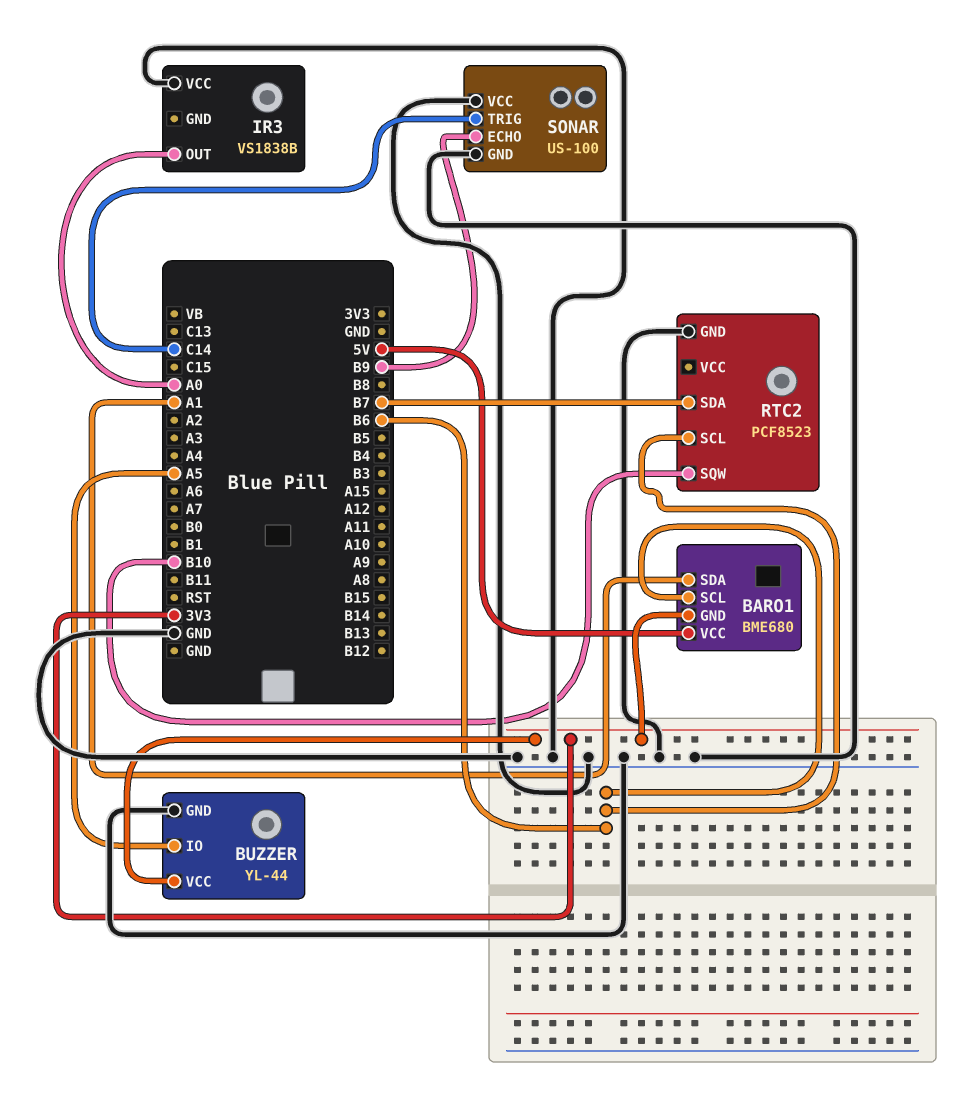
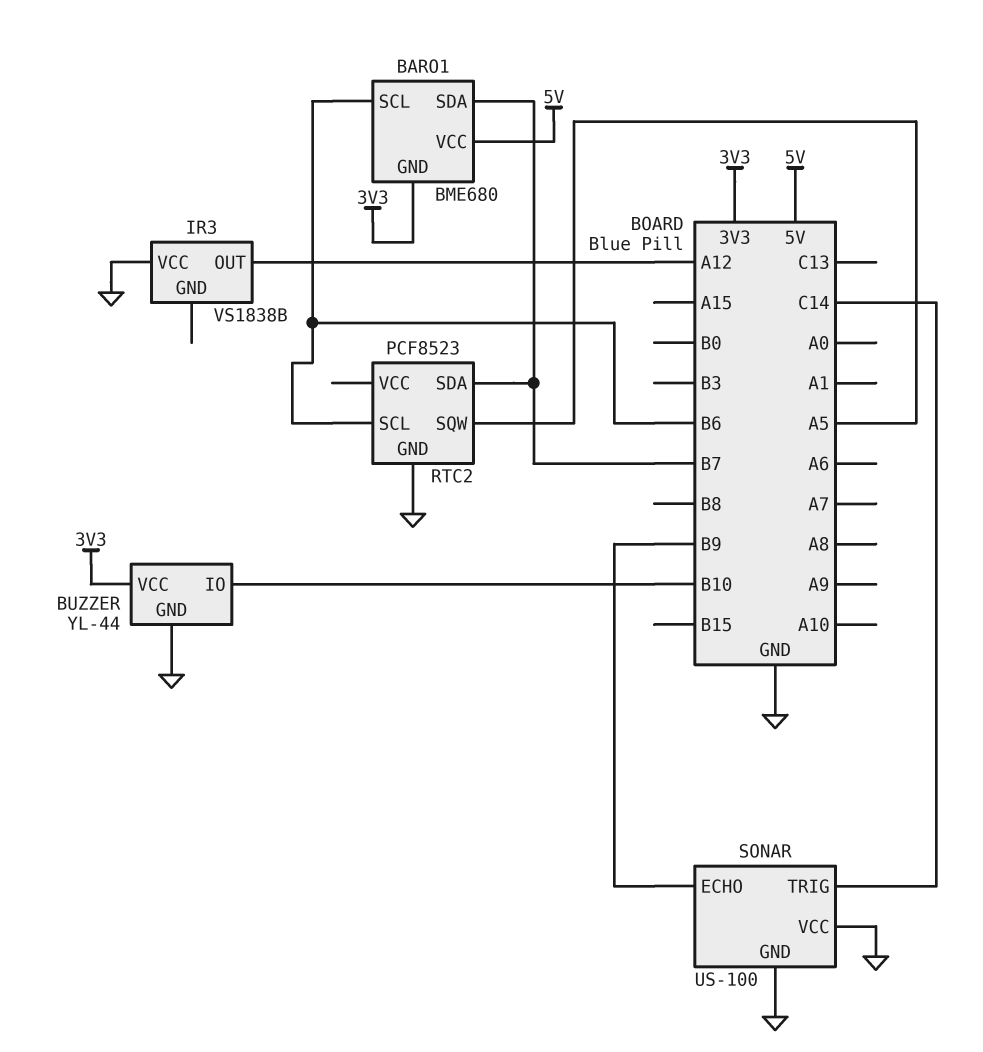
BARO1 pin SDA: A1 -> B7
BUZZER pin IO: A5 -> B10
IR3 pin OUT: A0 -> A12
RTC2 pin SQW: B10 -> A5

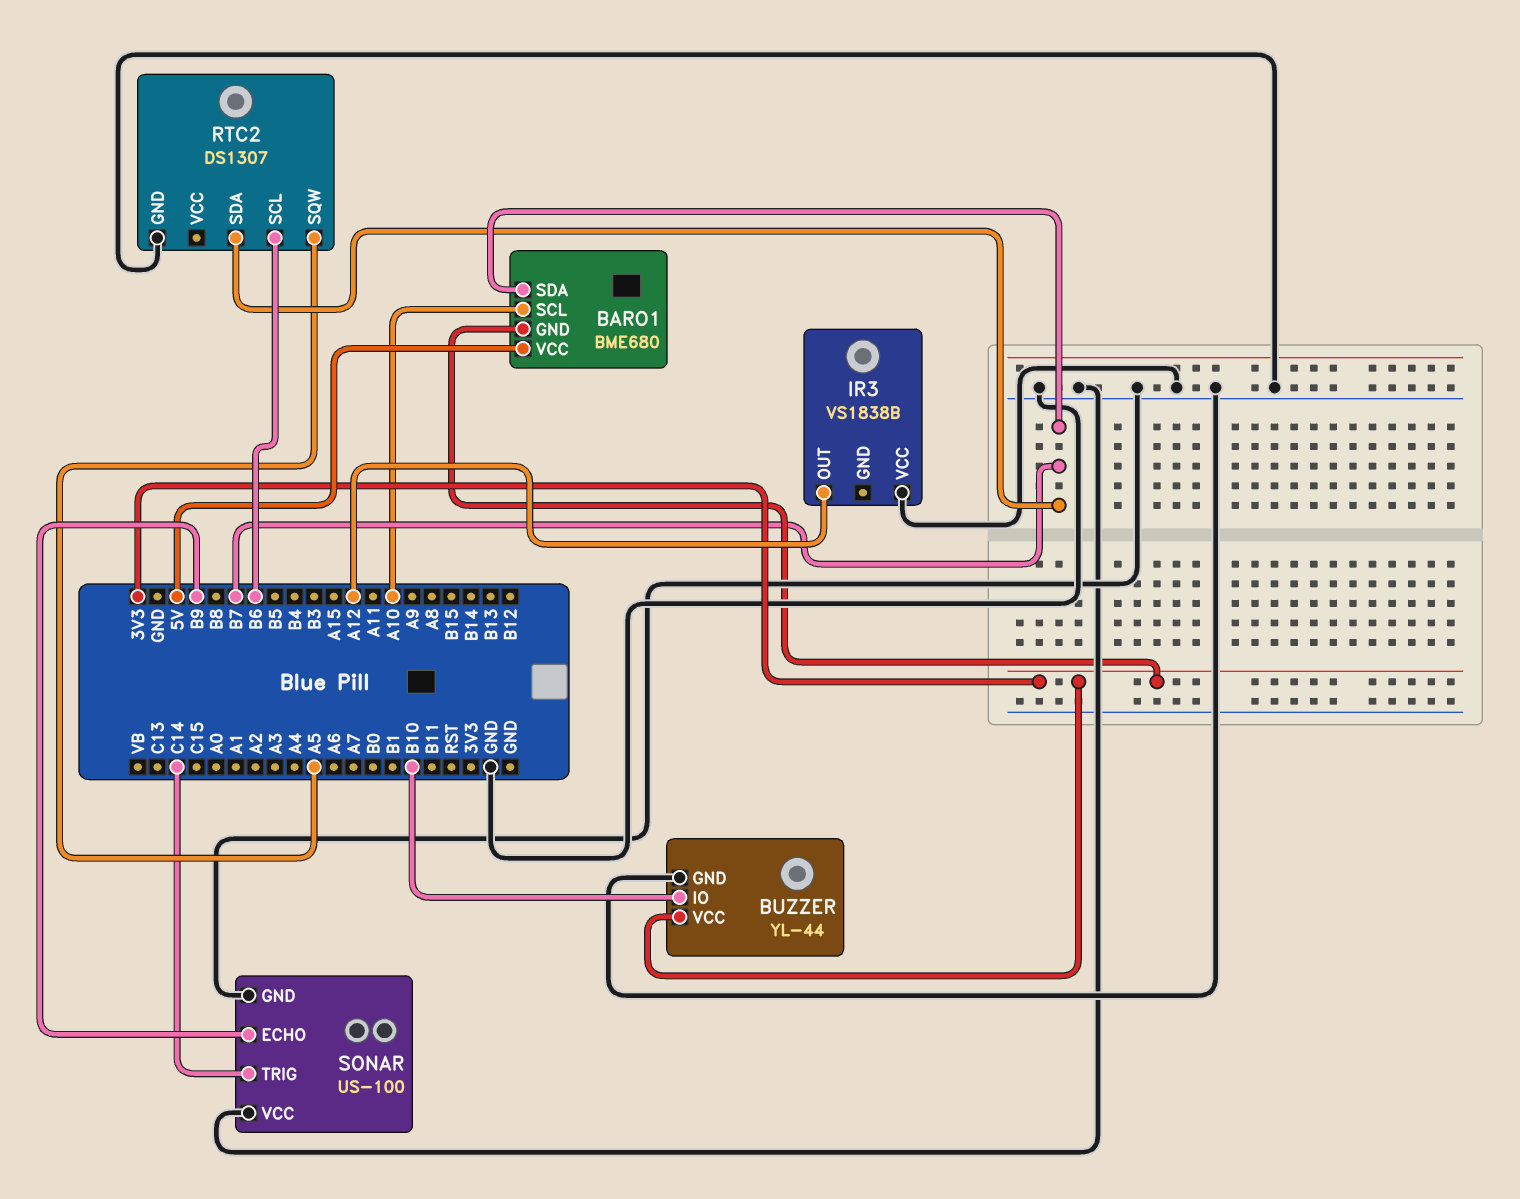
BARO1 pin SCL: B6 -> A10
RTC2: PCF8523 -> DS1307

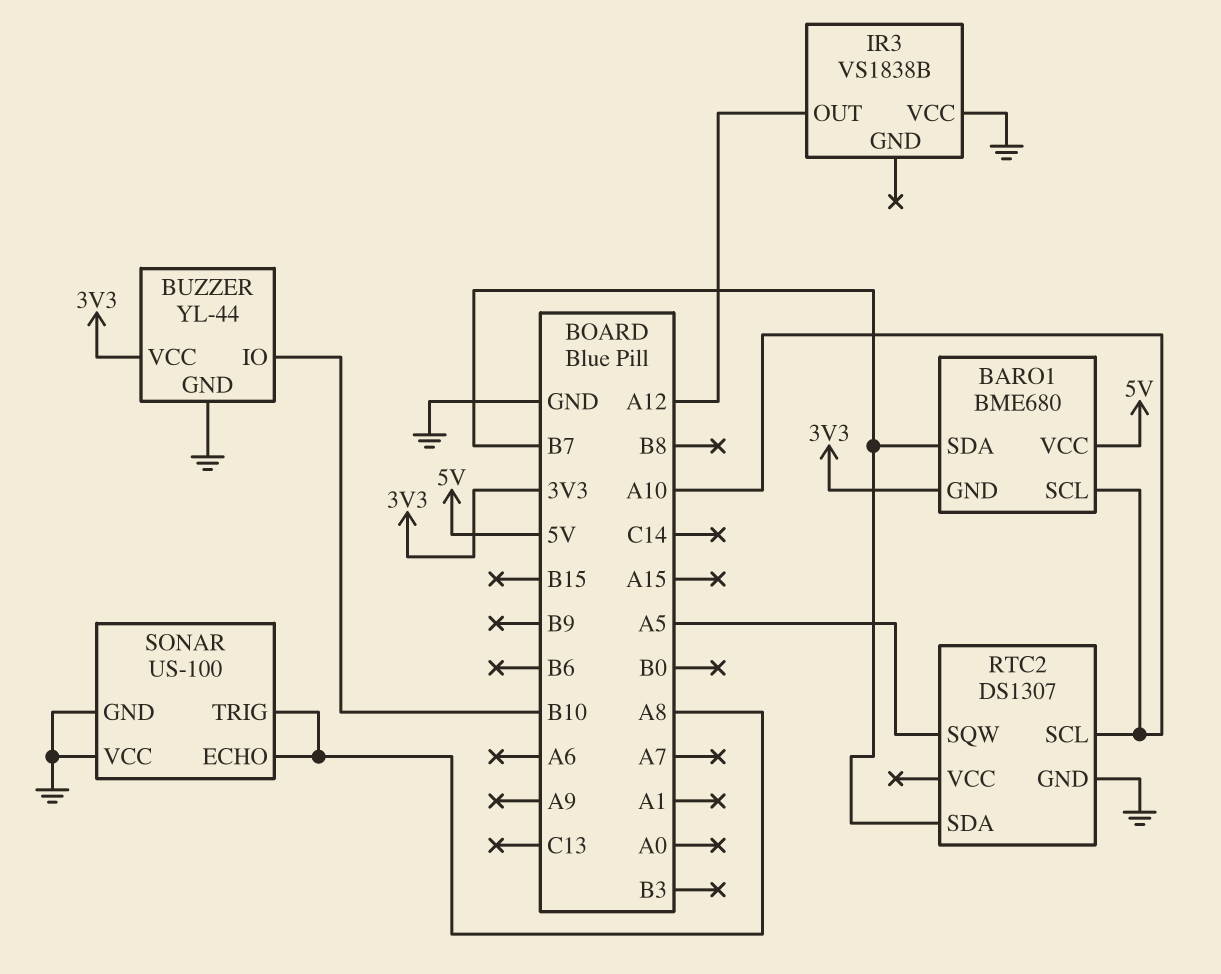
RTC2 pin SCL: B6 -> A10
SONAR pin ECHO: B9 -> A8
SONAR pin TRIG: C14 -> A8

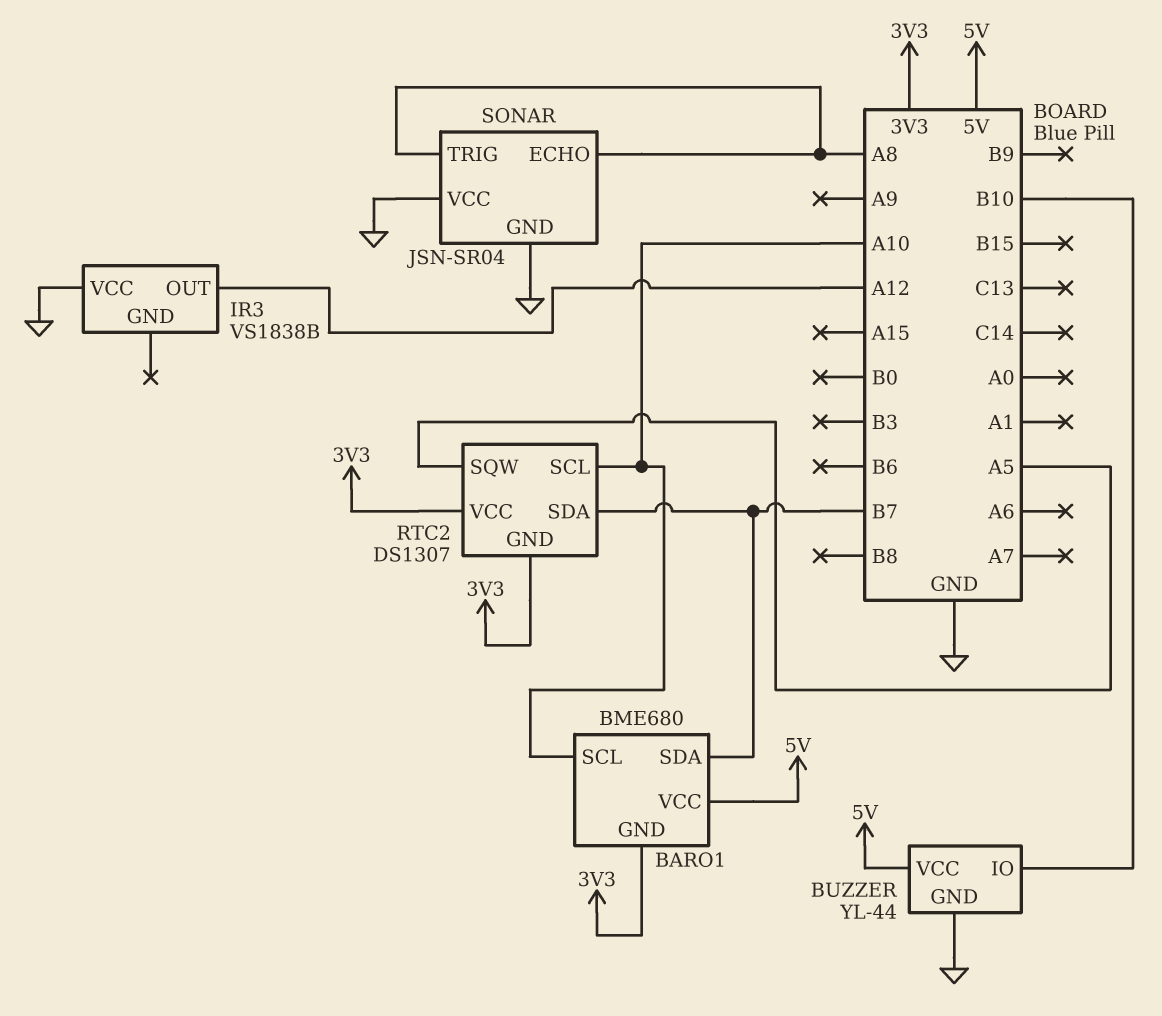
BUZZER pin VCC: 3V3 -> 5V
RTC2 pin GND: GND -> 3V3
RTC2 pin VCC: none -> 3V3
SONAR: US-100 -> JSN-SR04

